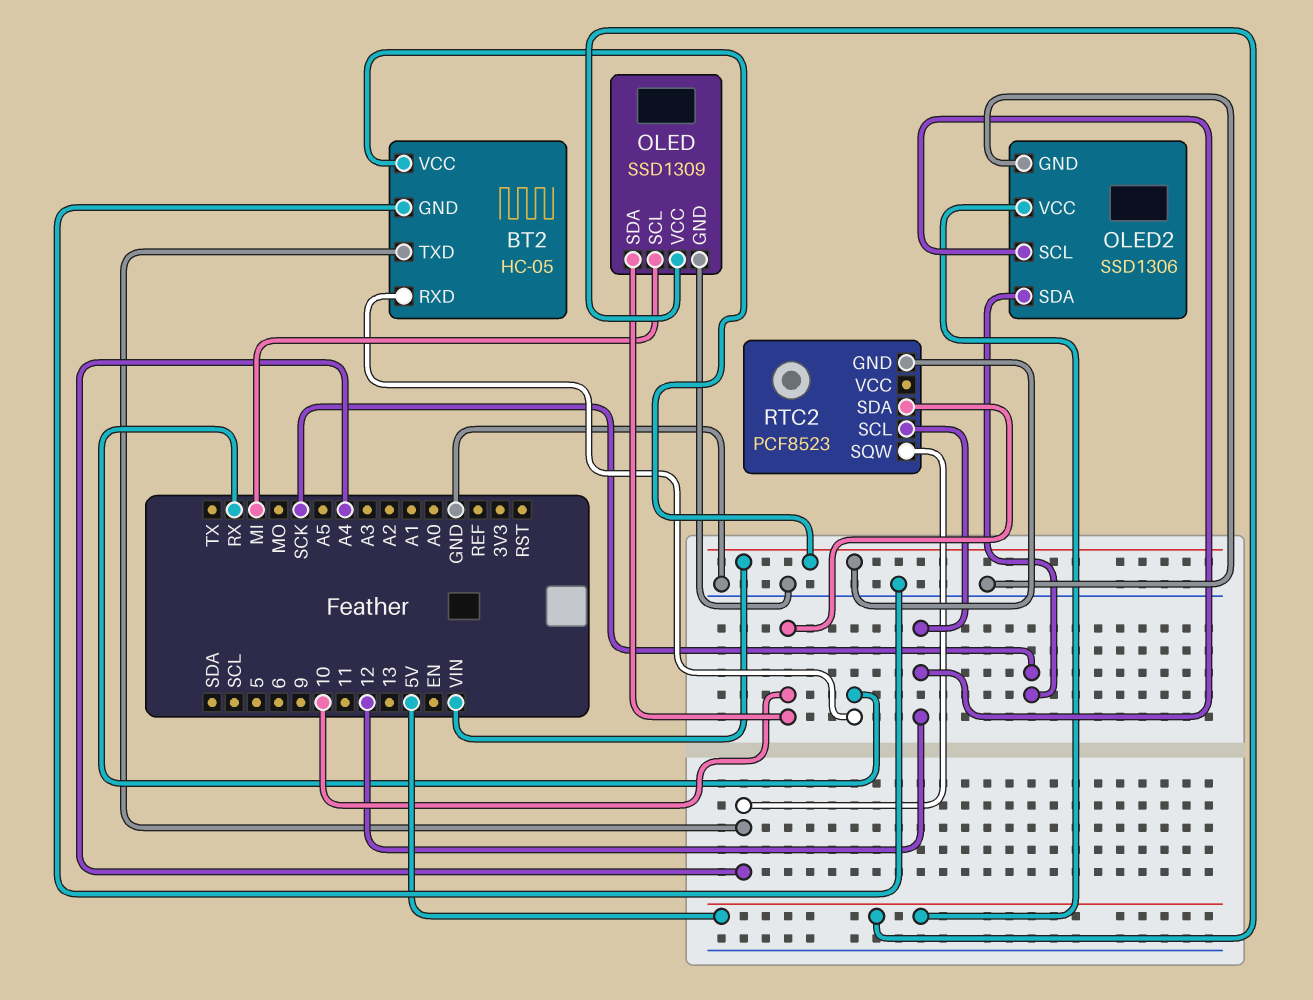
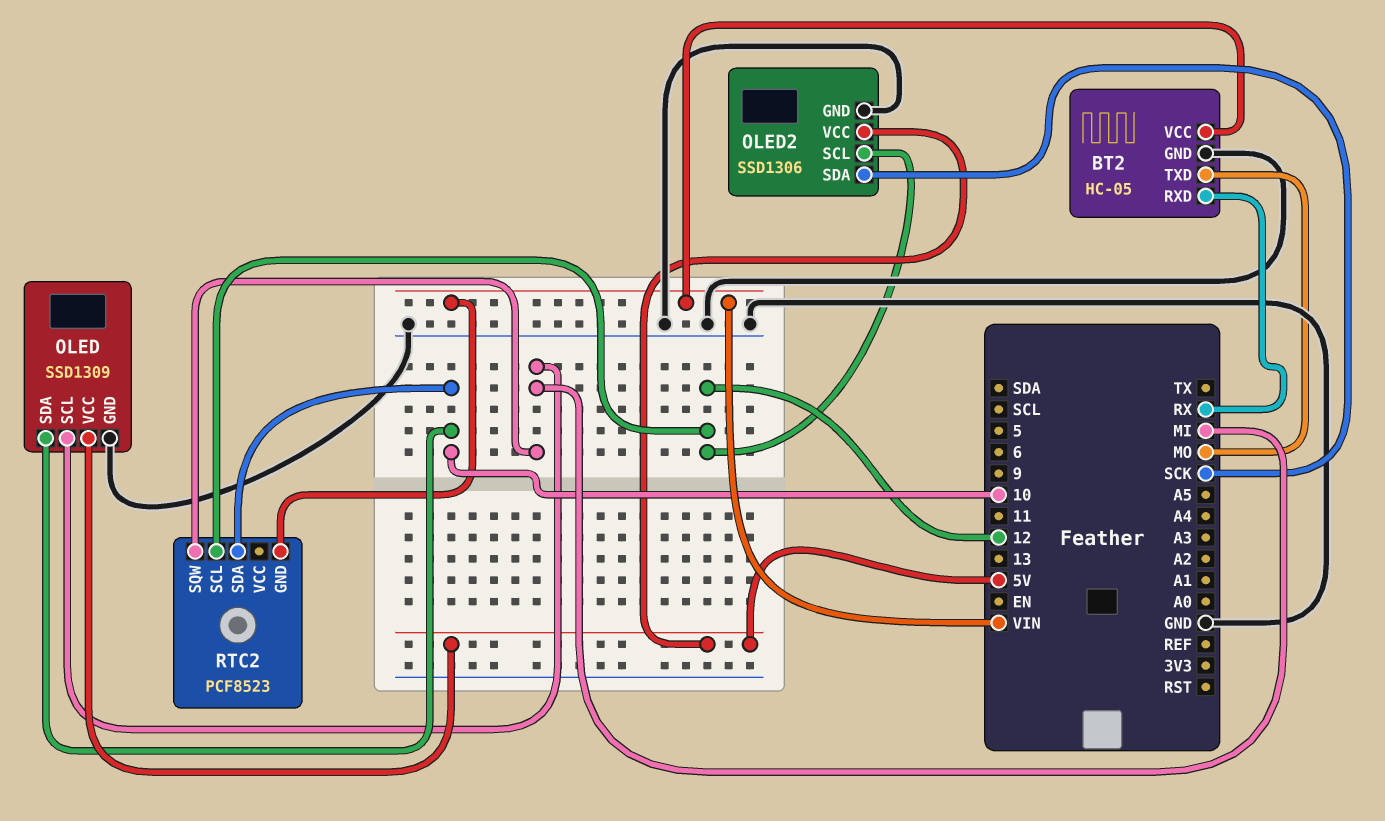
BT2 pin TXD: A4 -> MO
RTC2 pin SQW: A4 -> MI

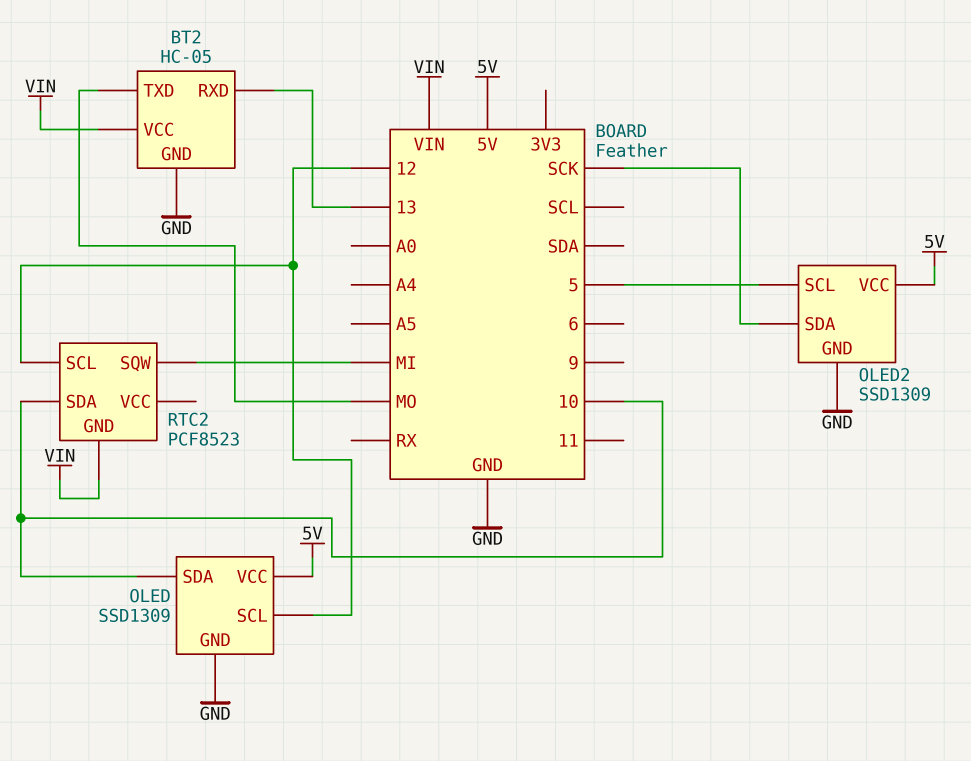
BT2 pin RXD: RX -> 13
OLED pin SCL: MI -> 12
OLED2: SSD1306 -> SSD1309
OLED2 pin SCL: 12 -> 5

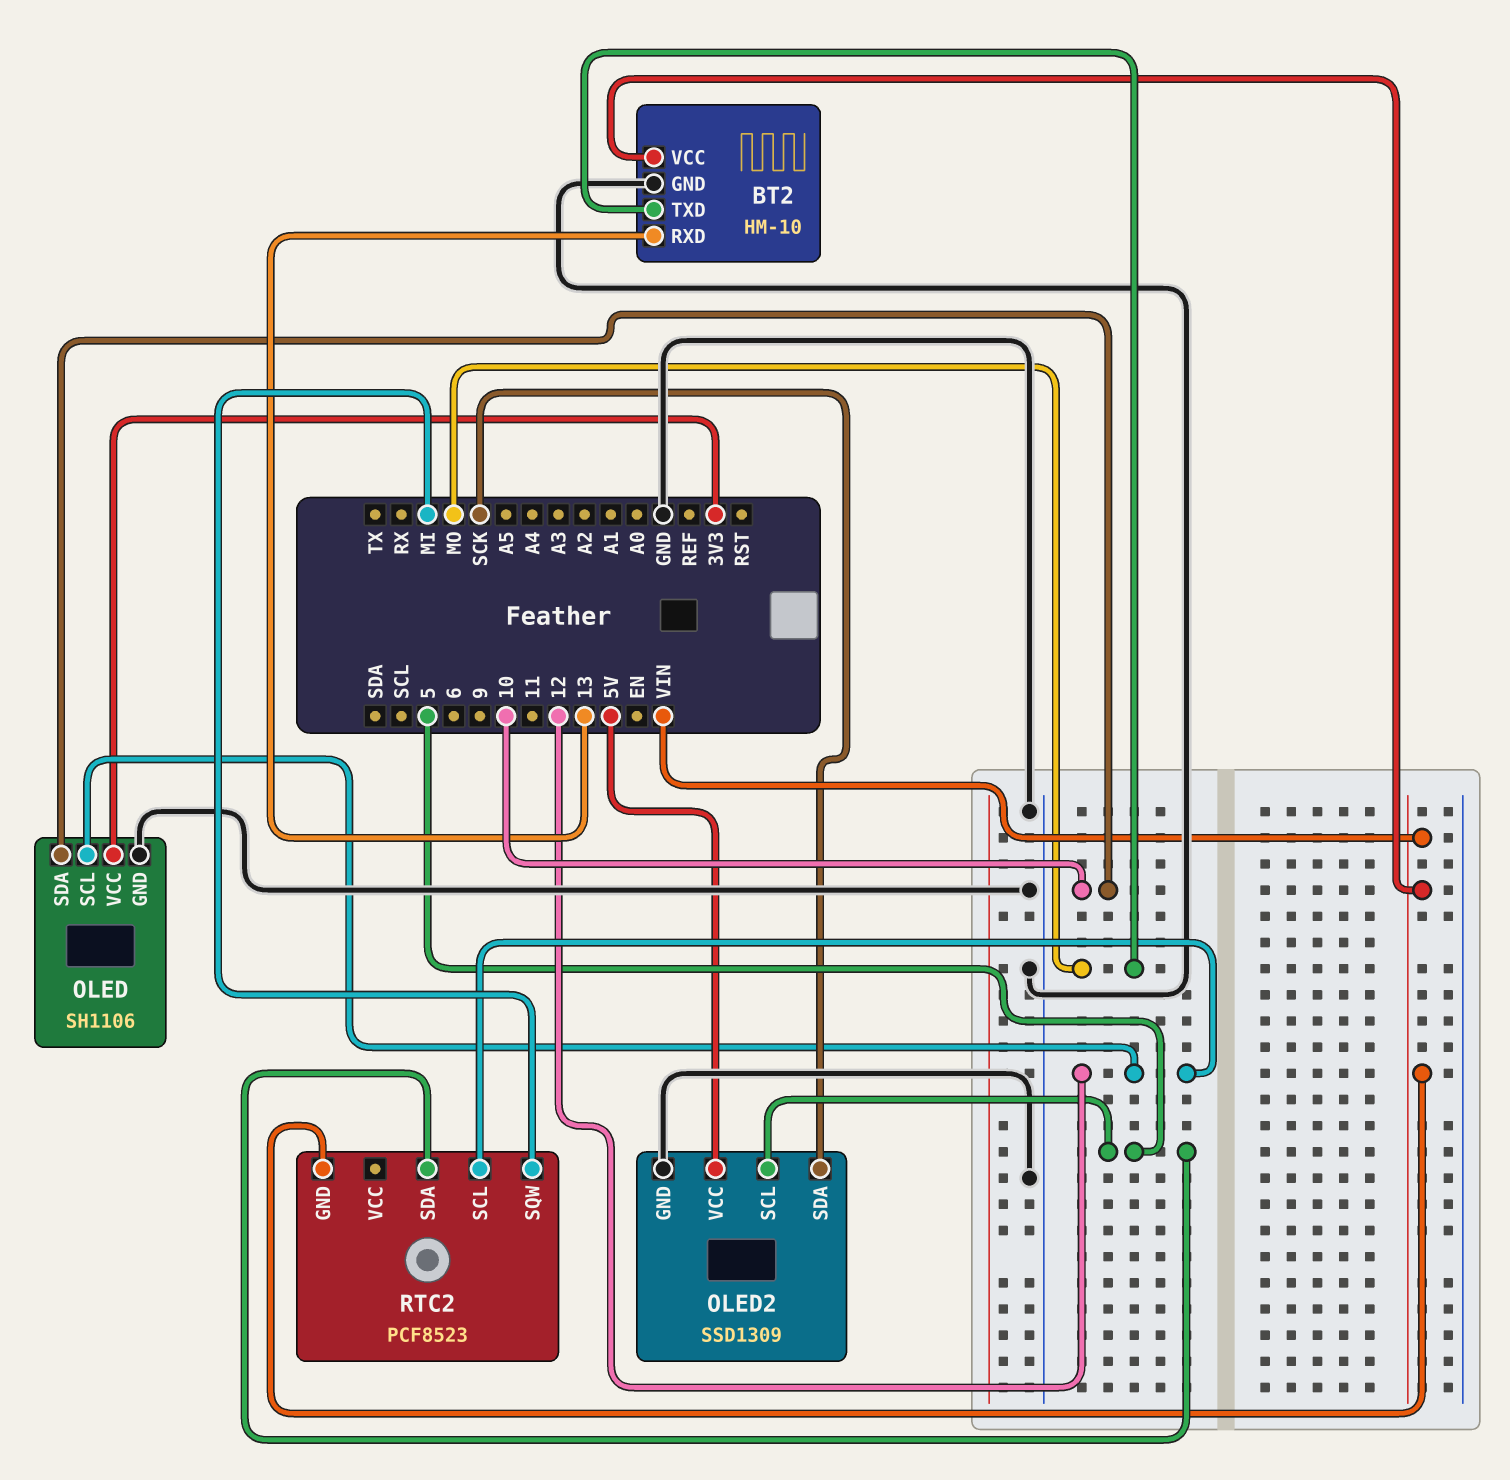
BT2: HC-05 -> HM-10
OLED: SSD1309 -> SH1106
OLED pin VCC: 5V -> 3V3
RTC2 pin SDA: 10 -> 5

